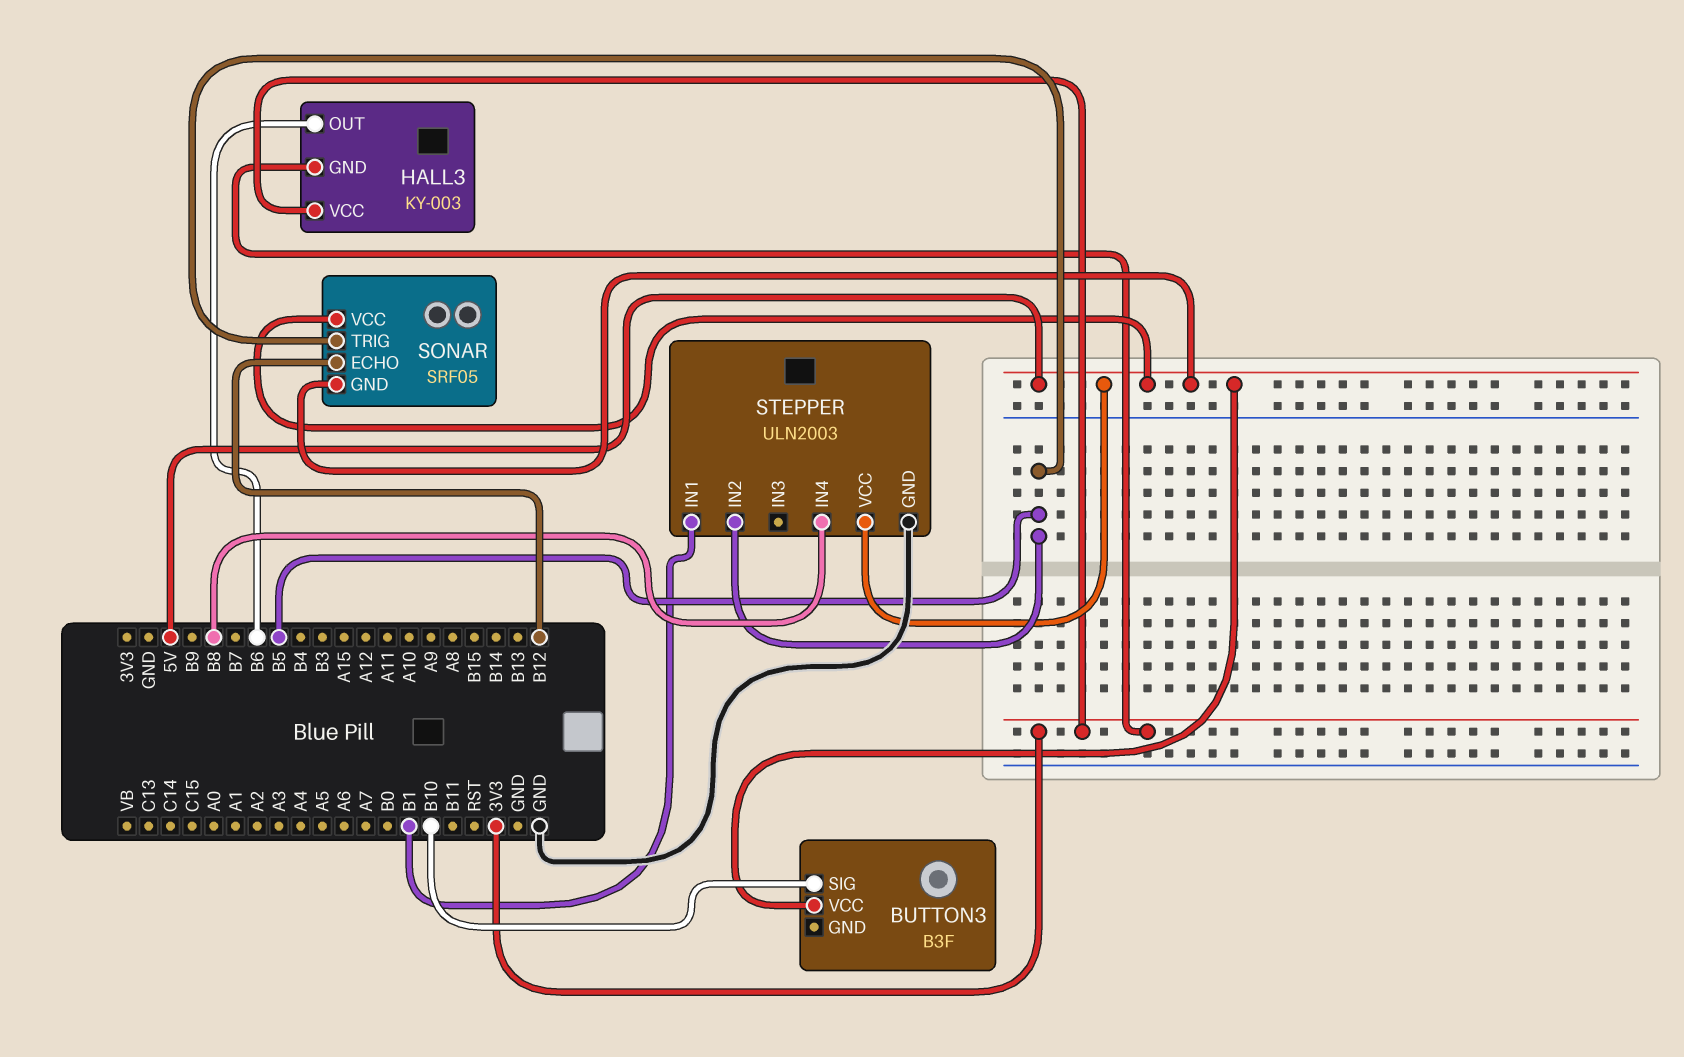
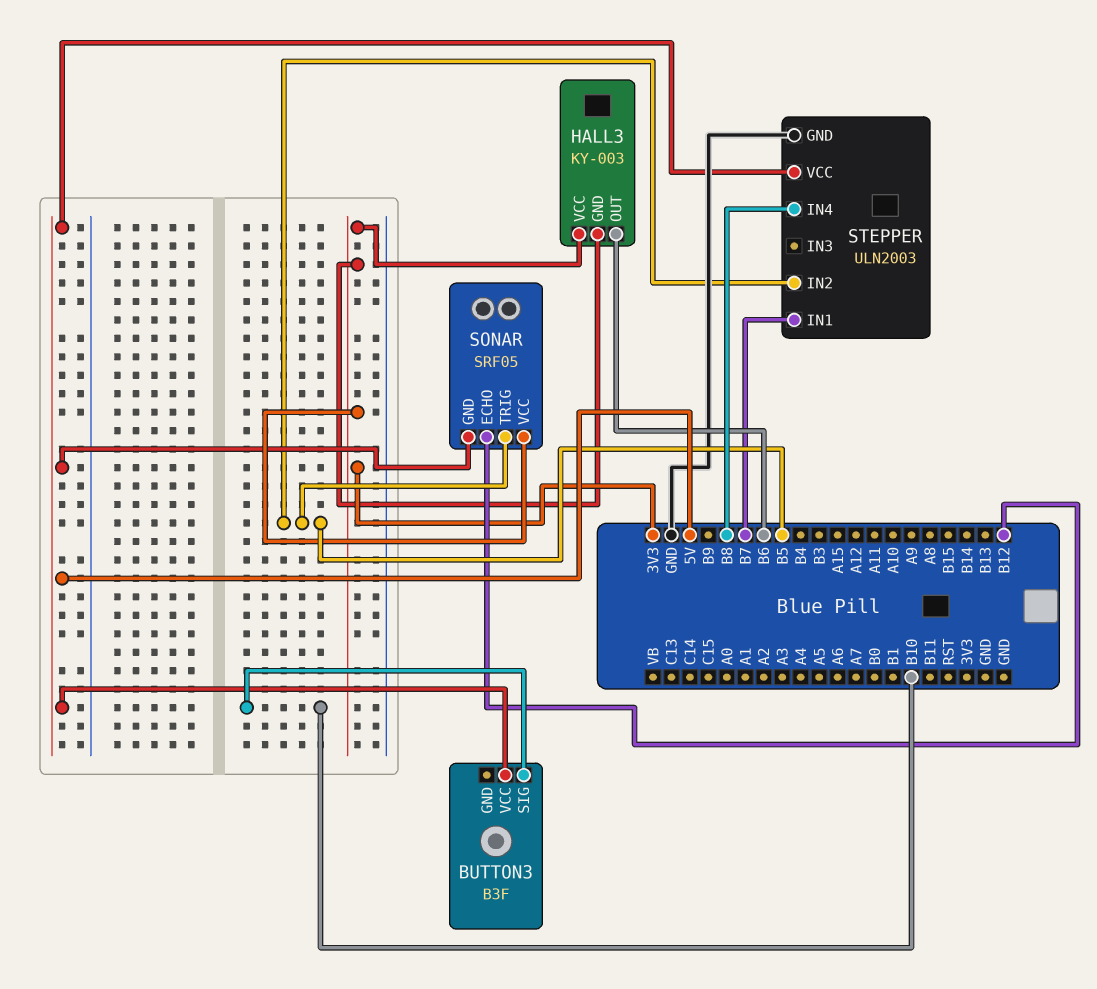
SONAR pin VCC: 5V -> 3V3
STEPPER pin IN1: B1 -> B7

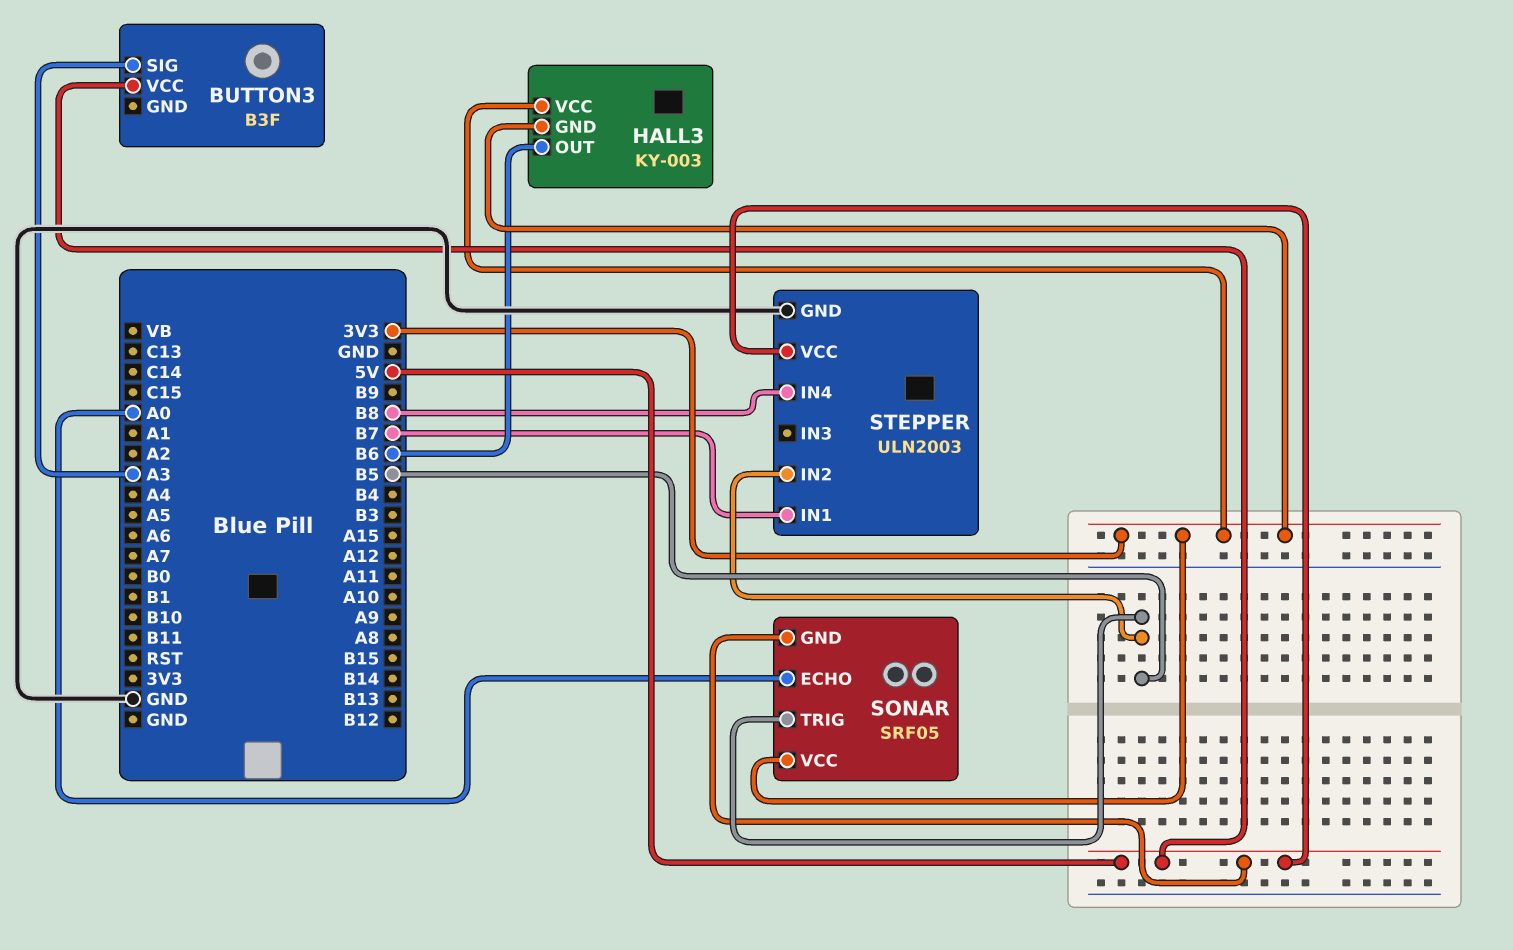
BUTTON3 pin SIG: B10 -> A3
SONAR pin ECHO: B12 -> A0

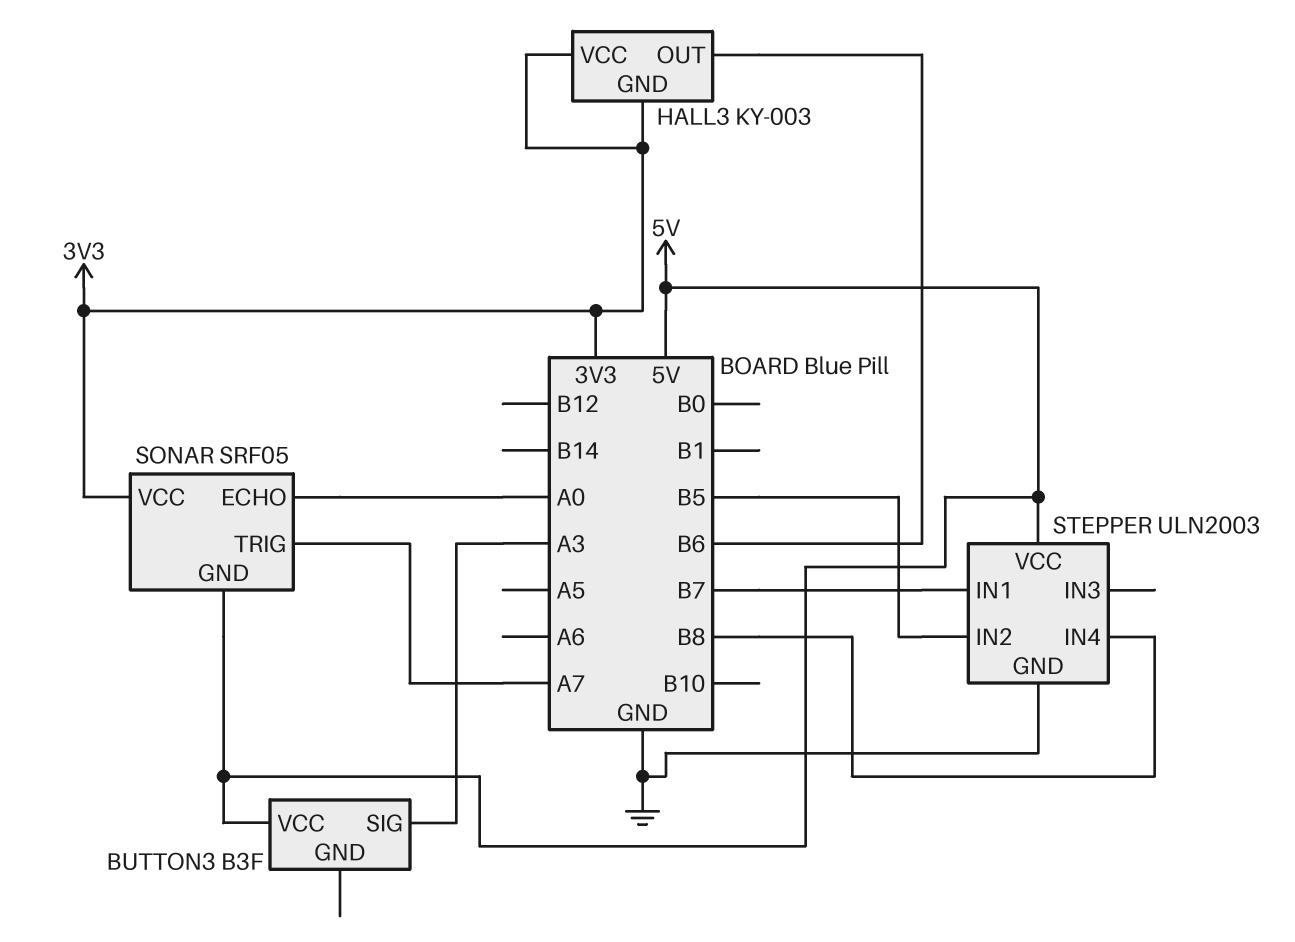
SONAR pin TRIG: B5 -> A7

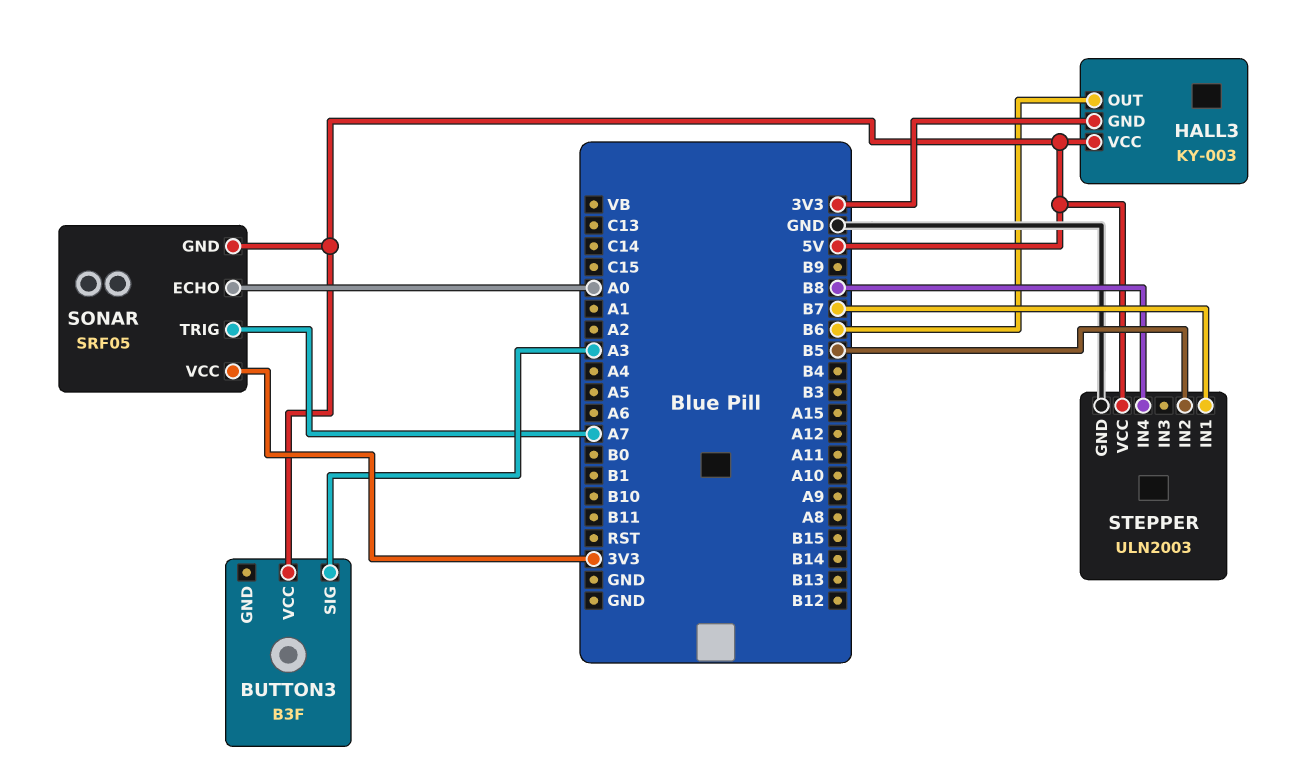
HALL3 pin VCC: 3V3 -> 5V

